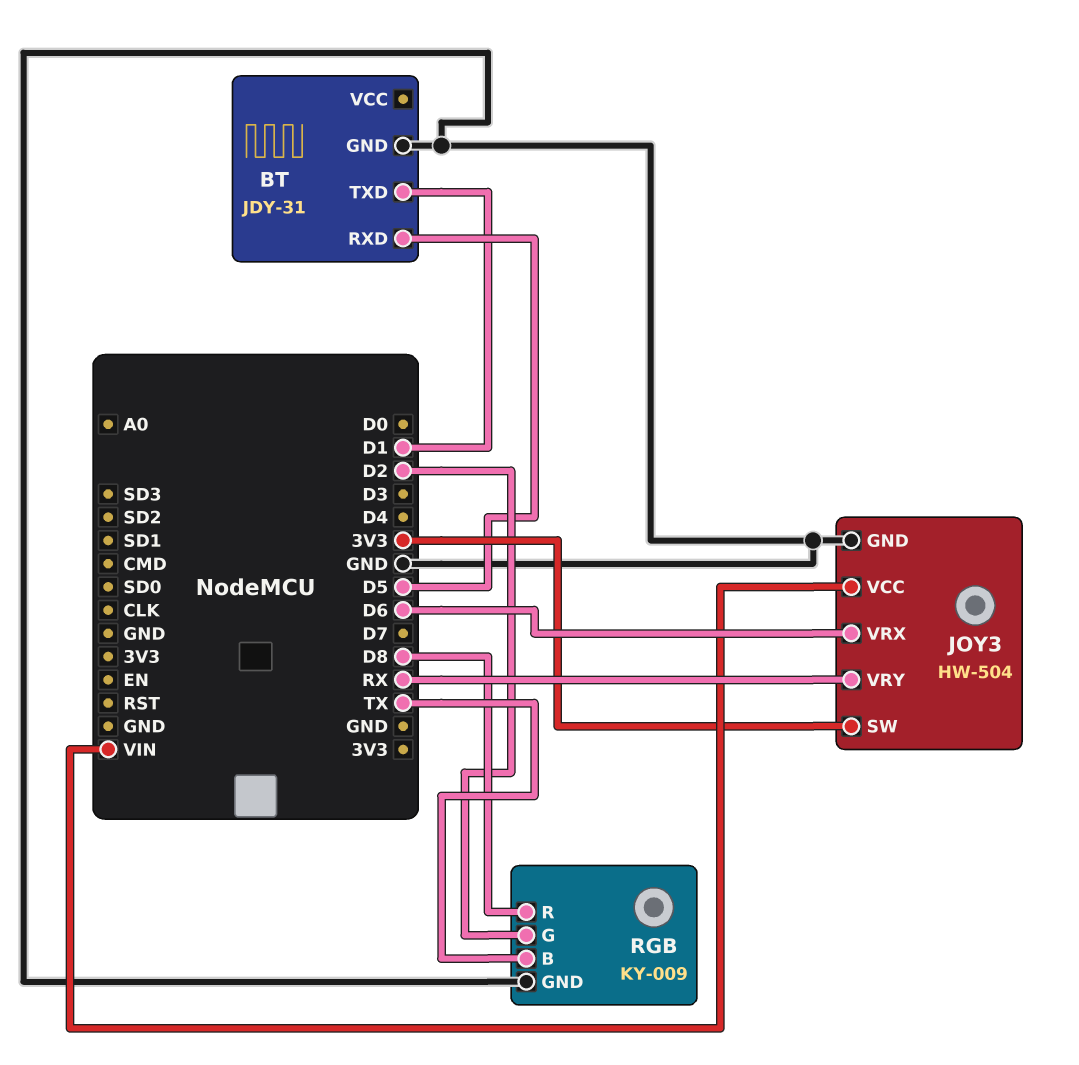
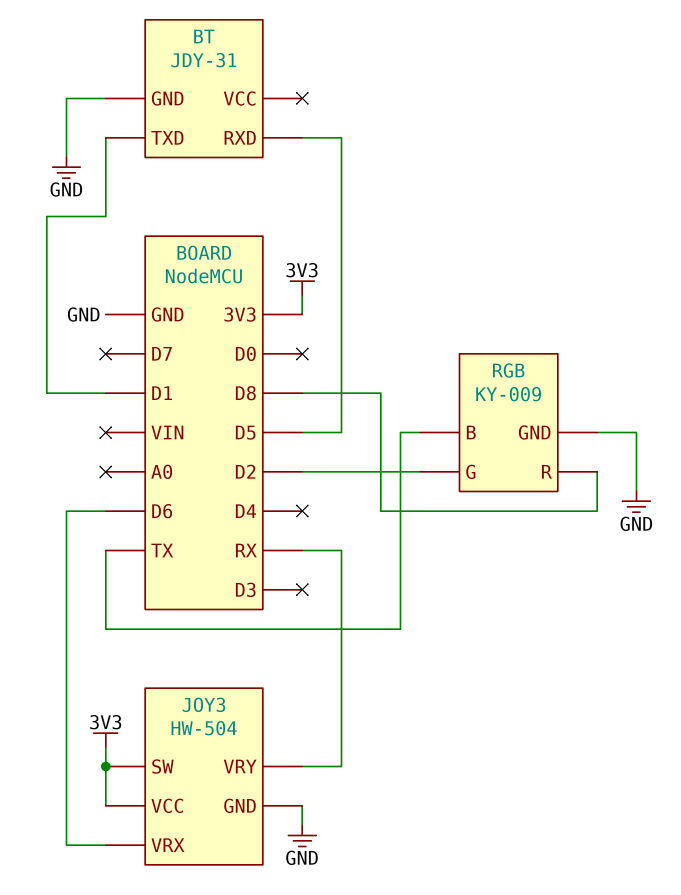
JOY3 pin VCC: VIN -> 3V3

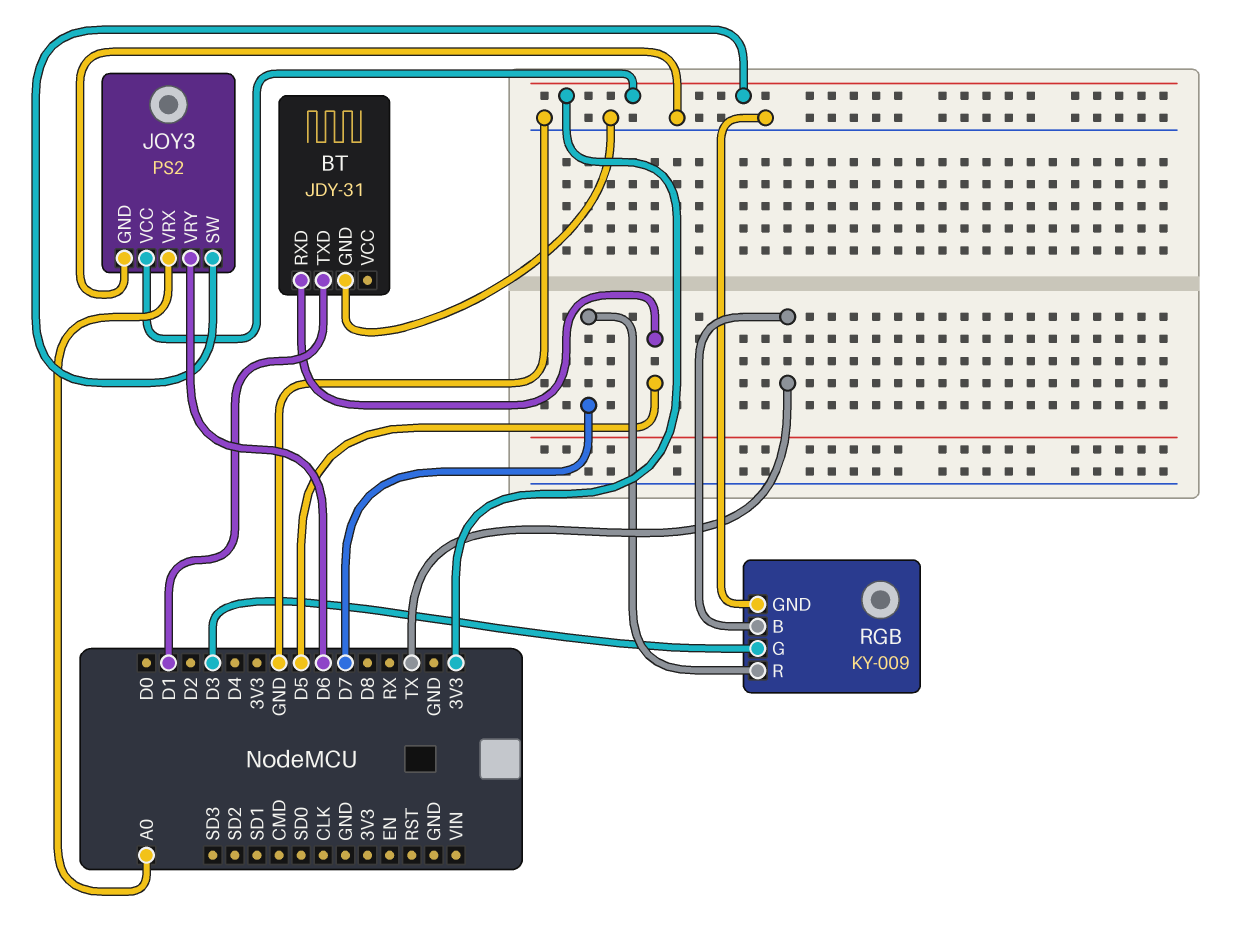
JOY3: HW-504 -> PS2
JOY3 pin VRX: D6 -> A0
JOY3 pin VRY: RX -> D6
RGB pin G: D2 -> D3
RGB pin R: D8 -> D7

